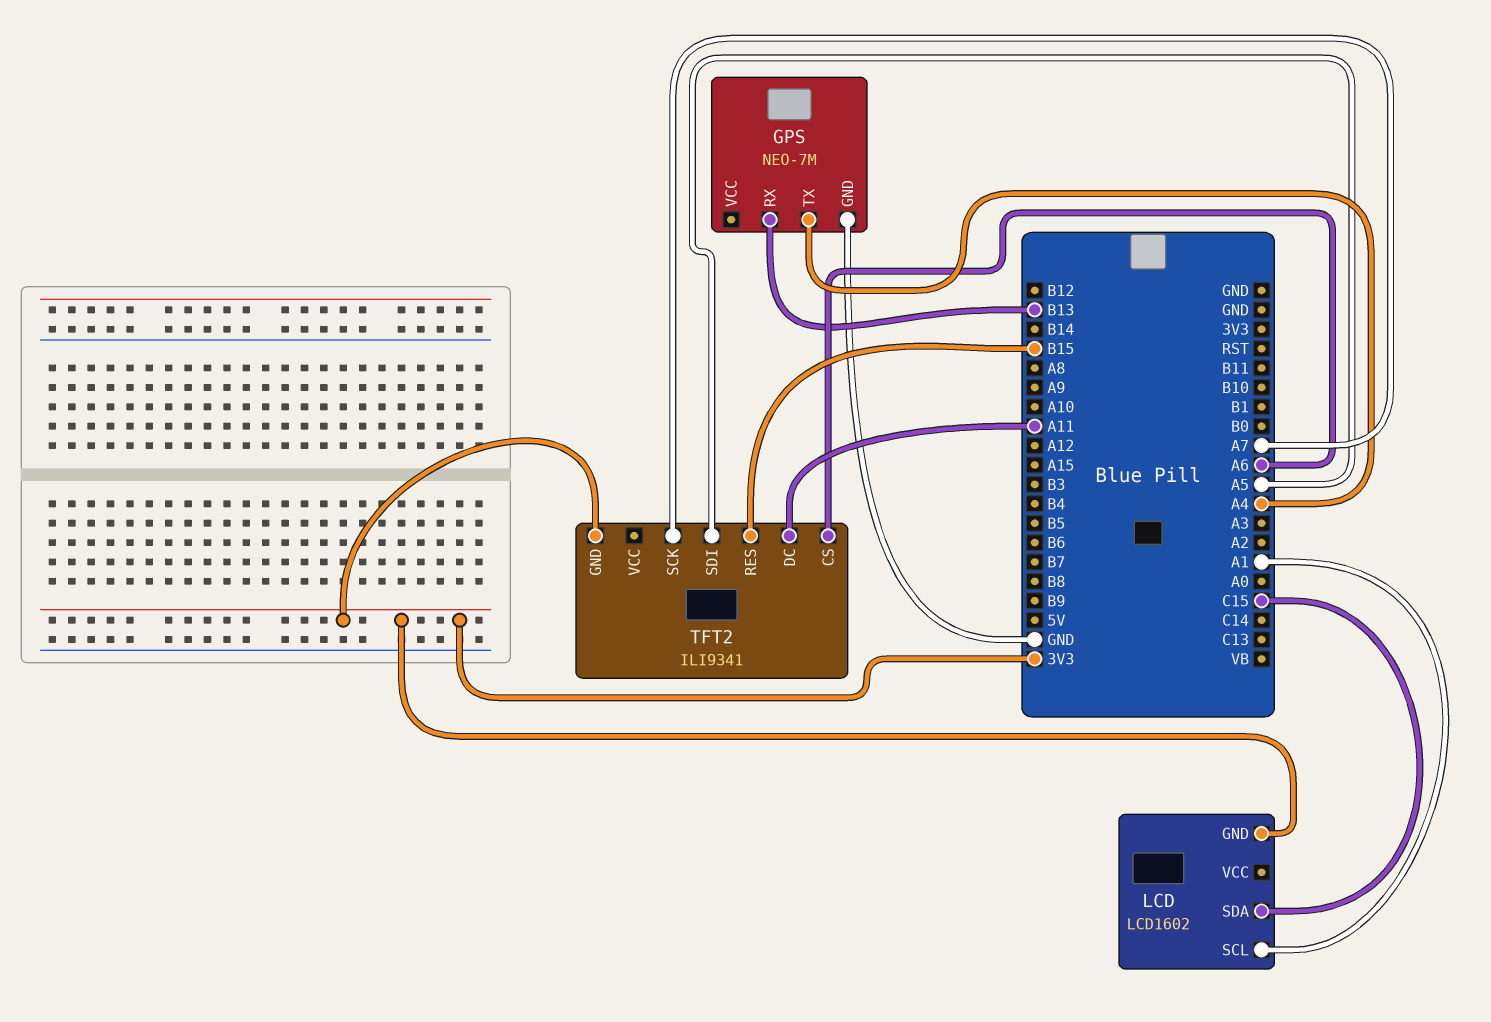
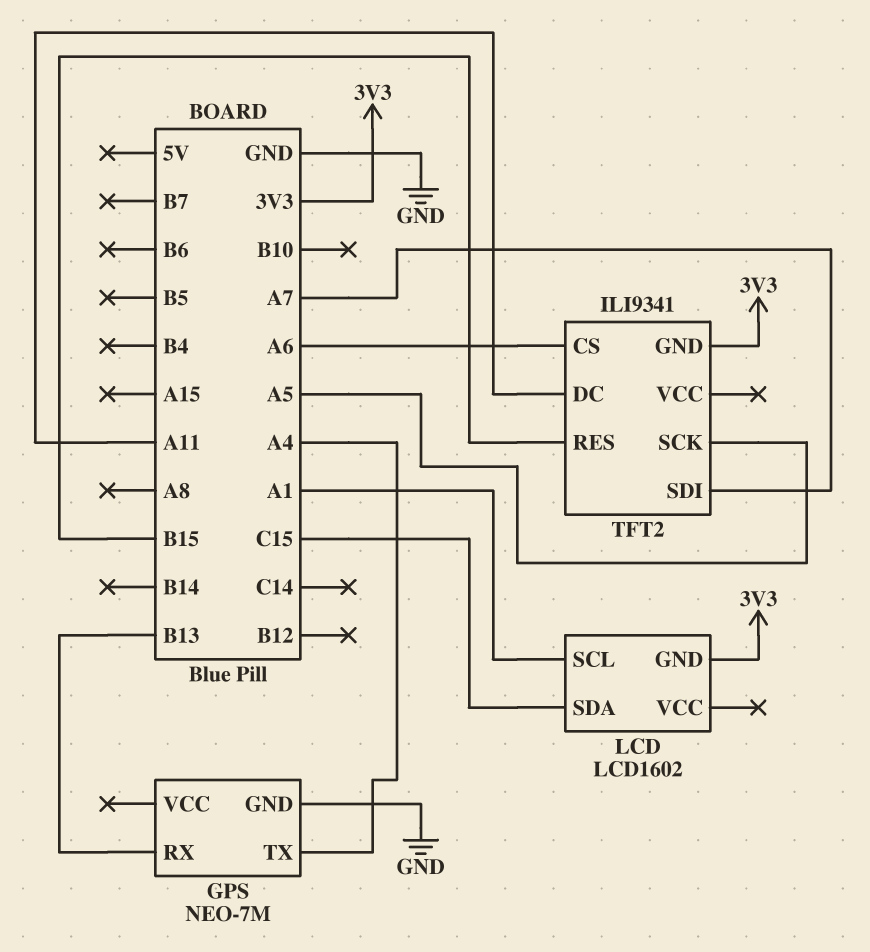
TFT2 pin SCK: A7 -> A5
TFT2 pin SDI: A5 -> A7

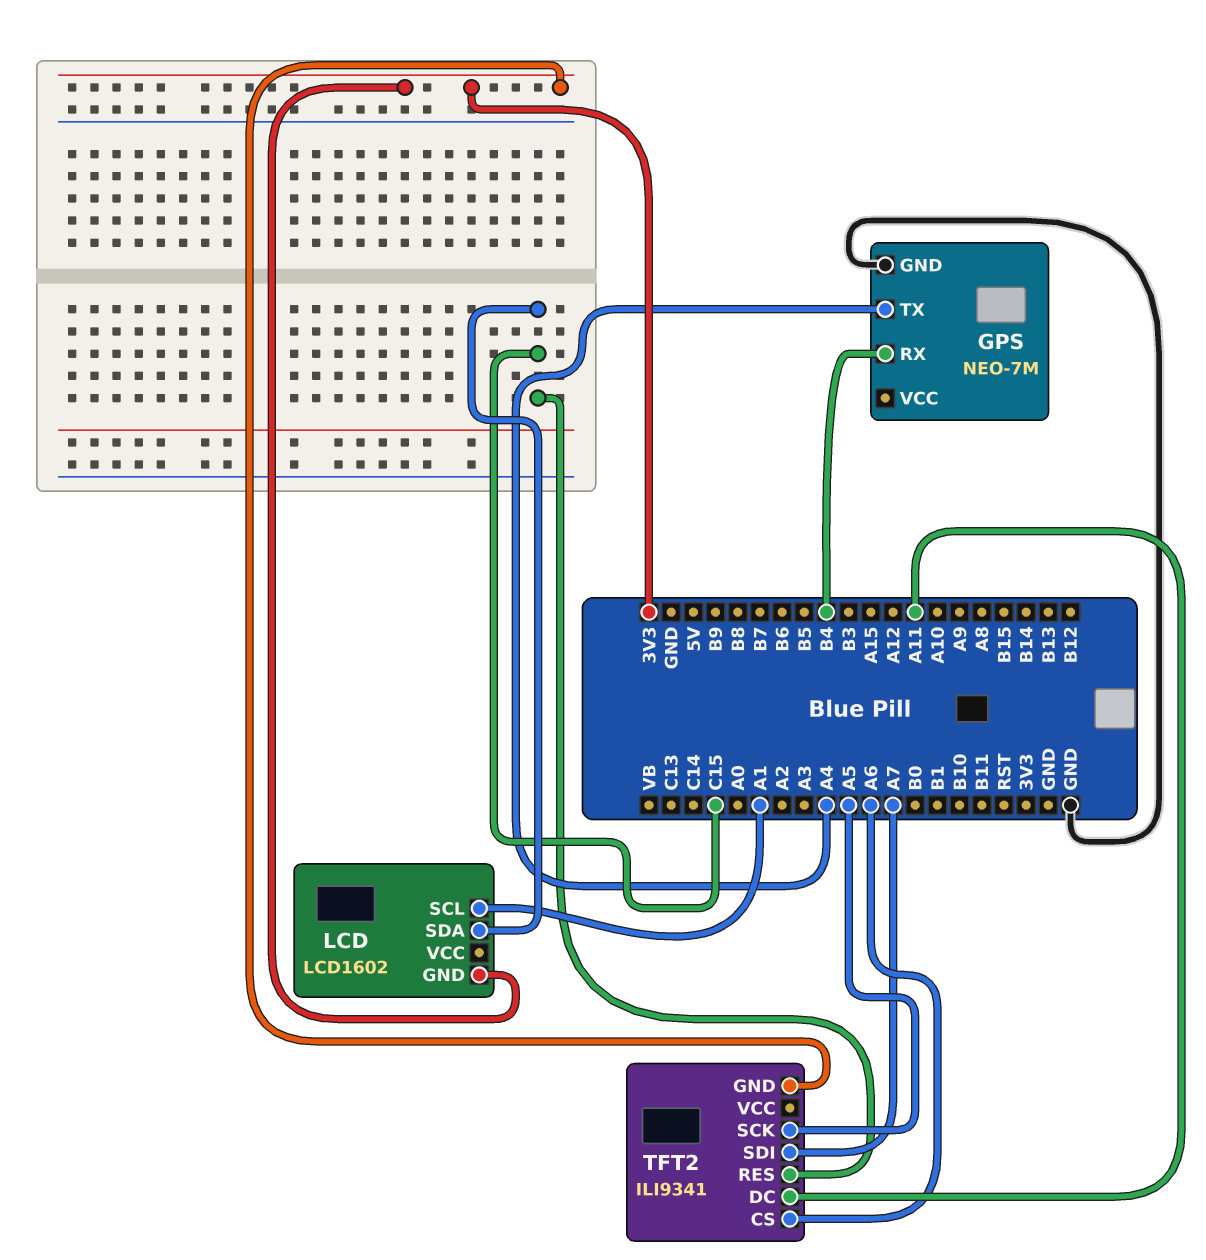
GPS pin RX: B13 -> B4
TFT2 pin RES: B15 -> C15

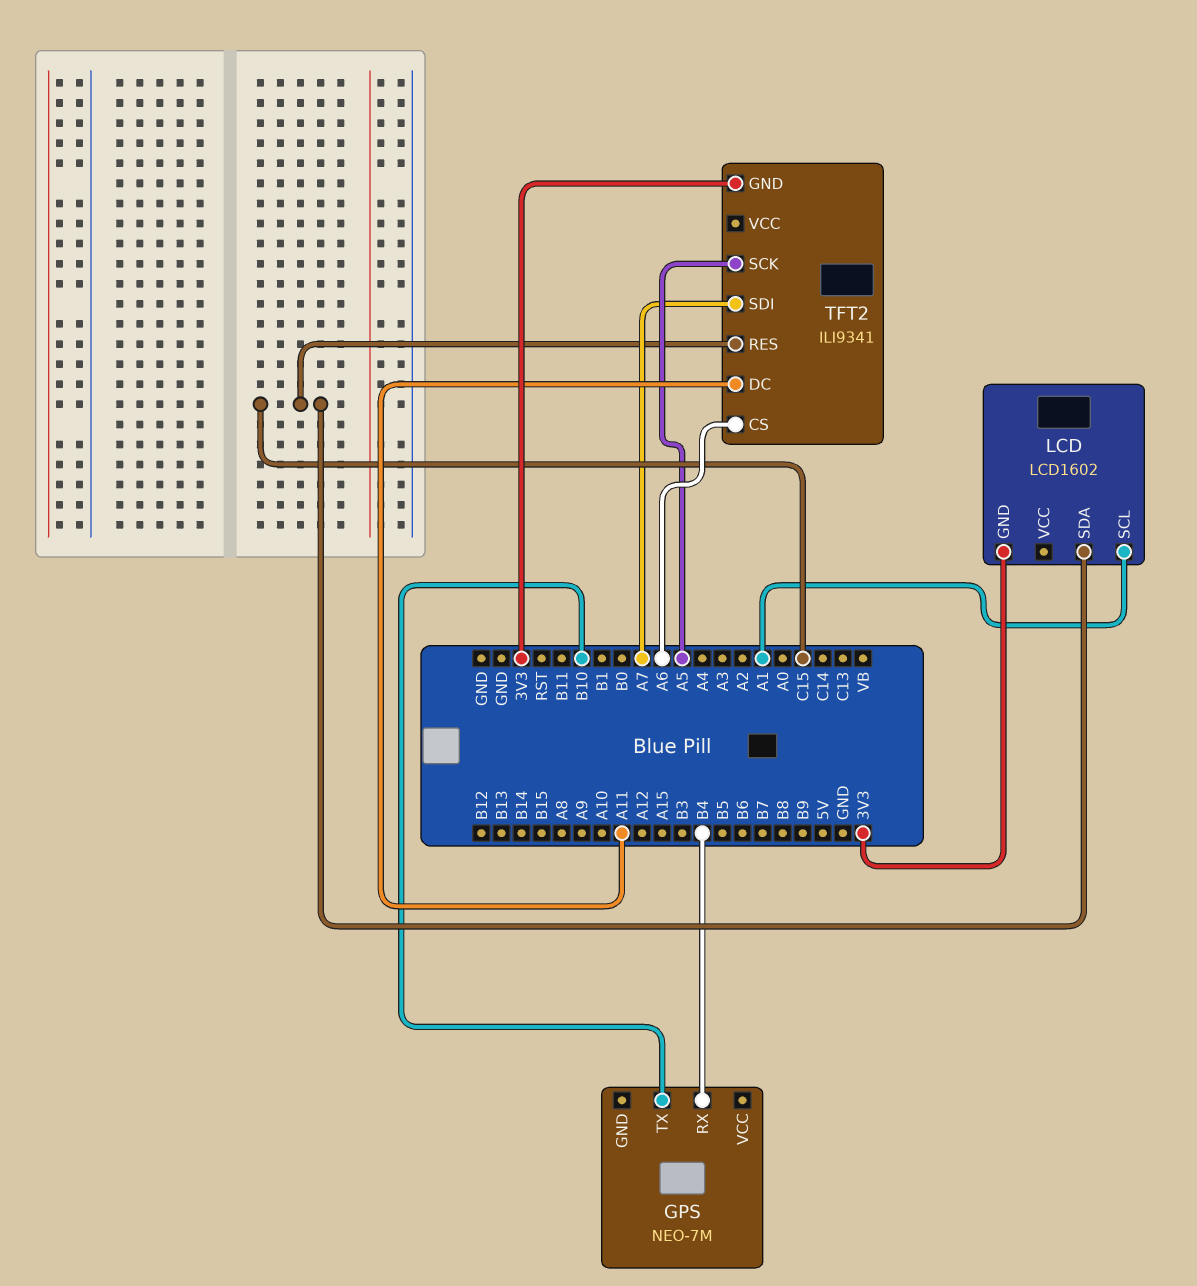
GPS pin GND: GND -> none
GPS pin TX: A4 -> B10

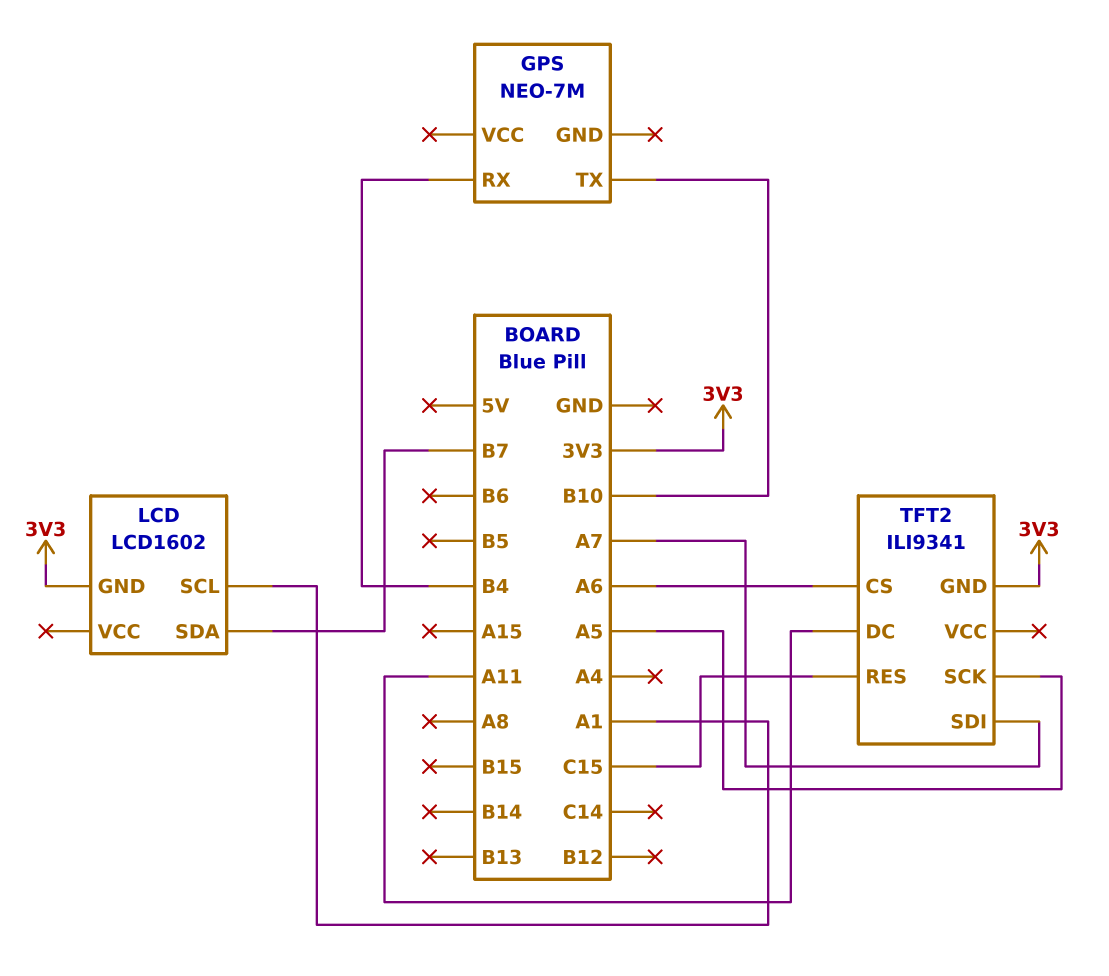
LCD pin SDA: C15 -> B7

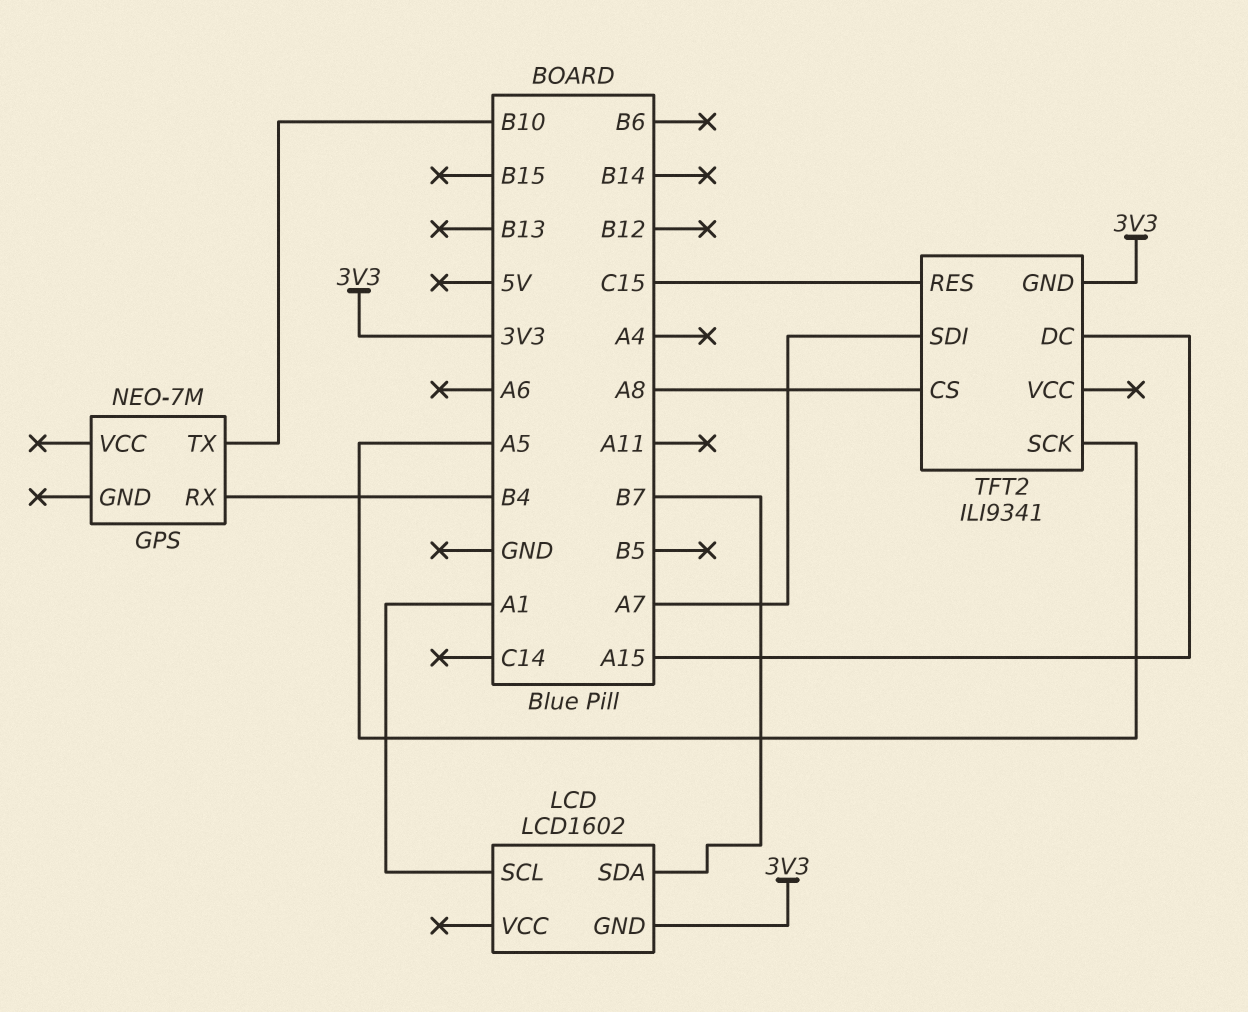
TFT2 pin CS: A6 -> A8
TFT2 pin DC: A11 -> A15

